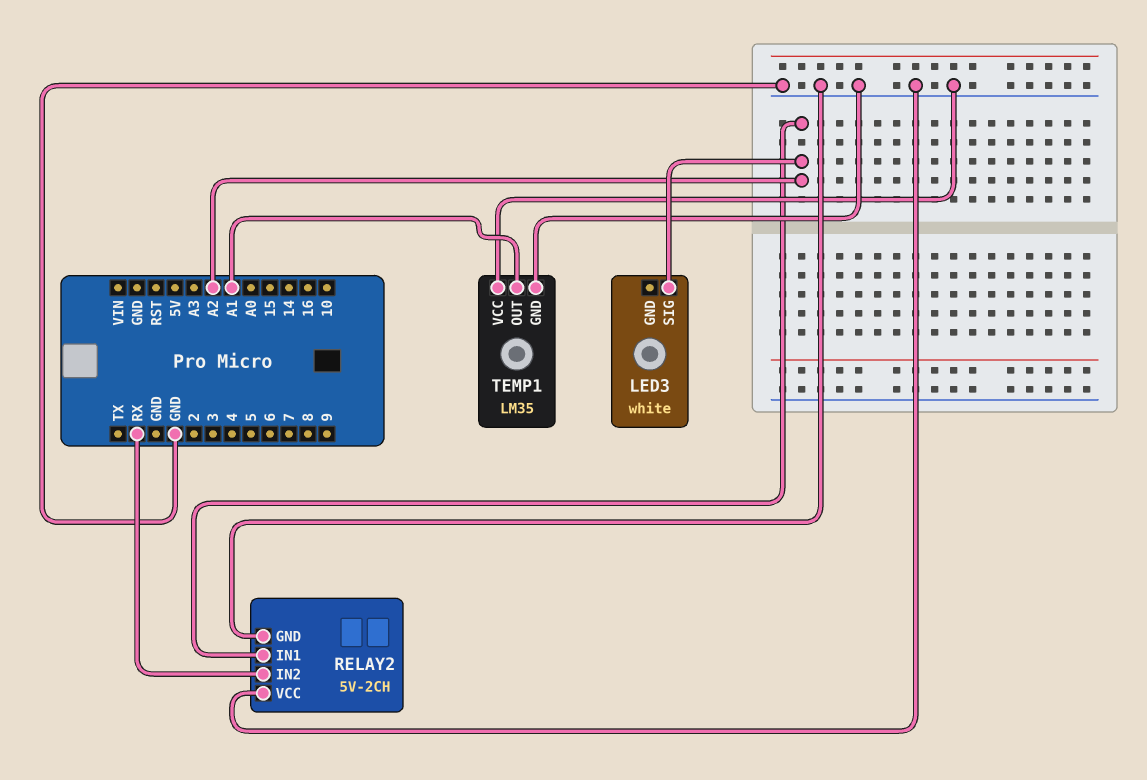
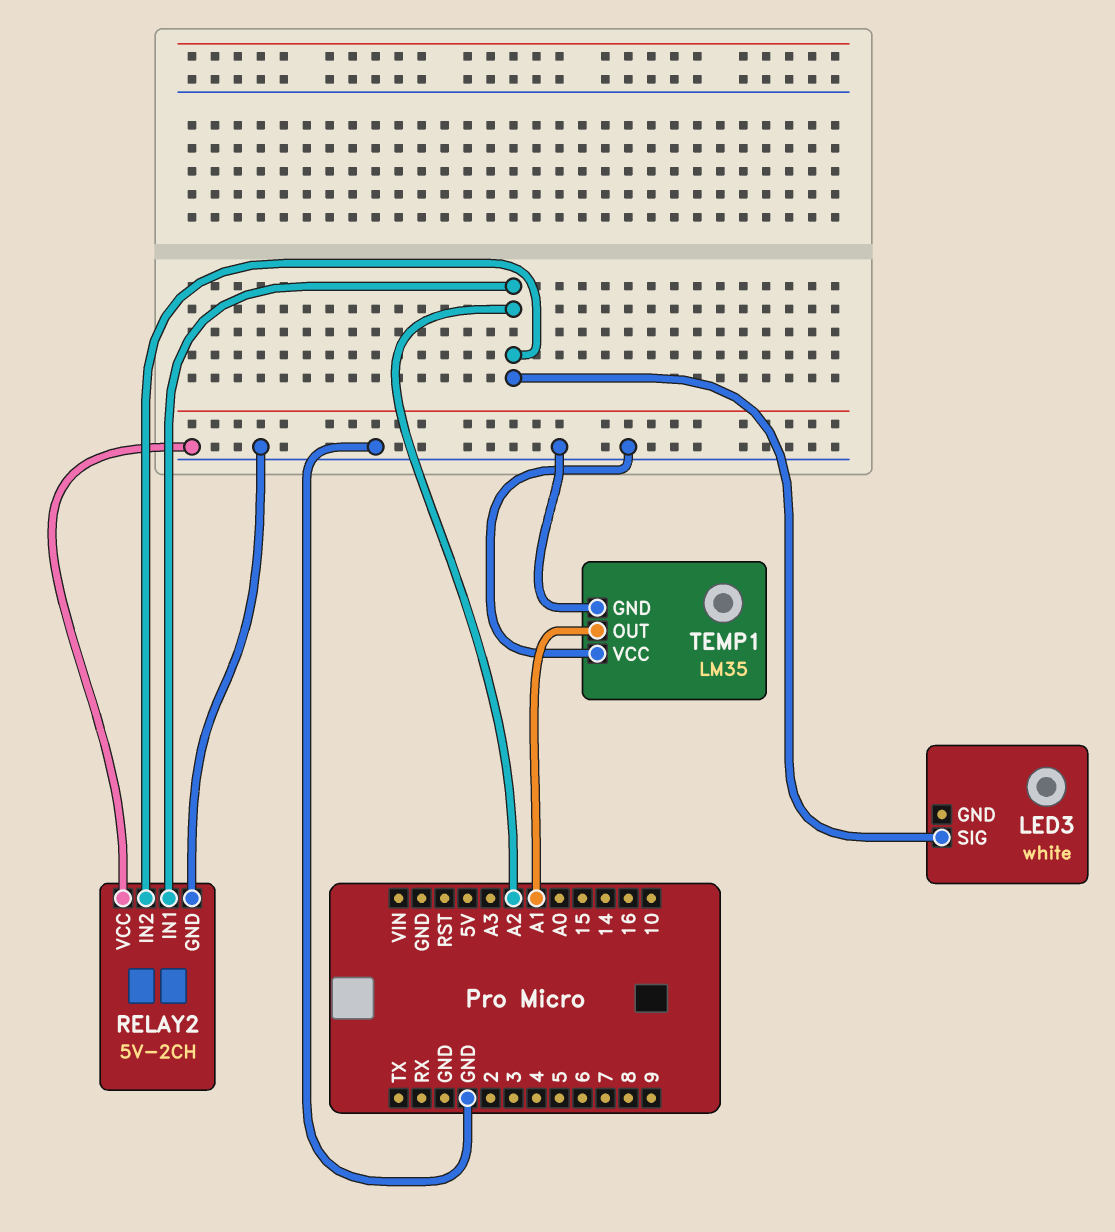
RELAY2 pin IN2: RX -> A2

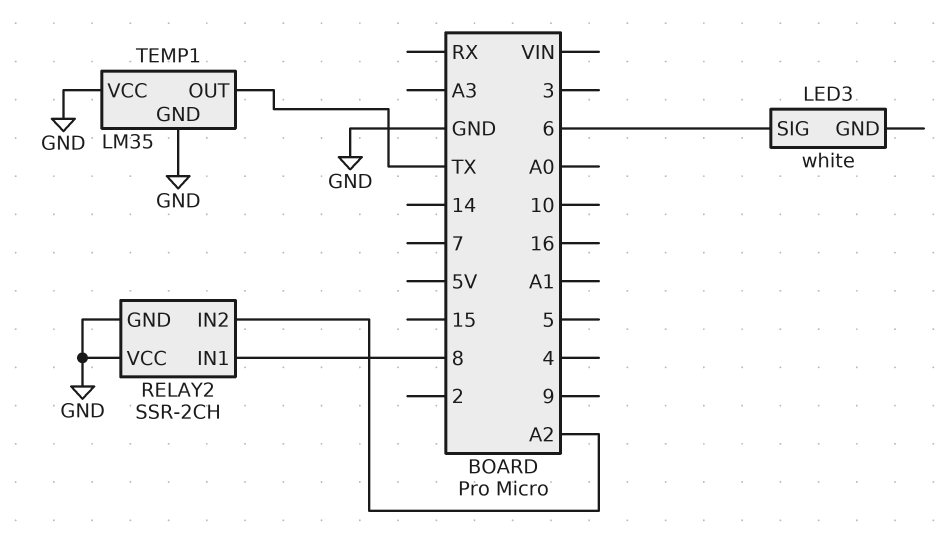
LED3 pin SIG: A2 -> 6
RELAY2: 5V-2CH -> SSR-2CH
RELAY2 pin IN1: A2 -> 8
TEMP1 pin OUT: A1 -> TX

